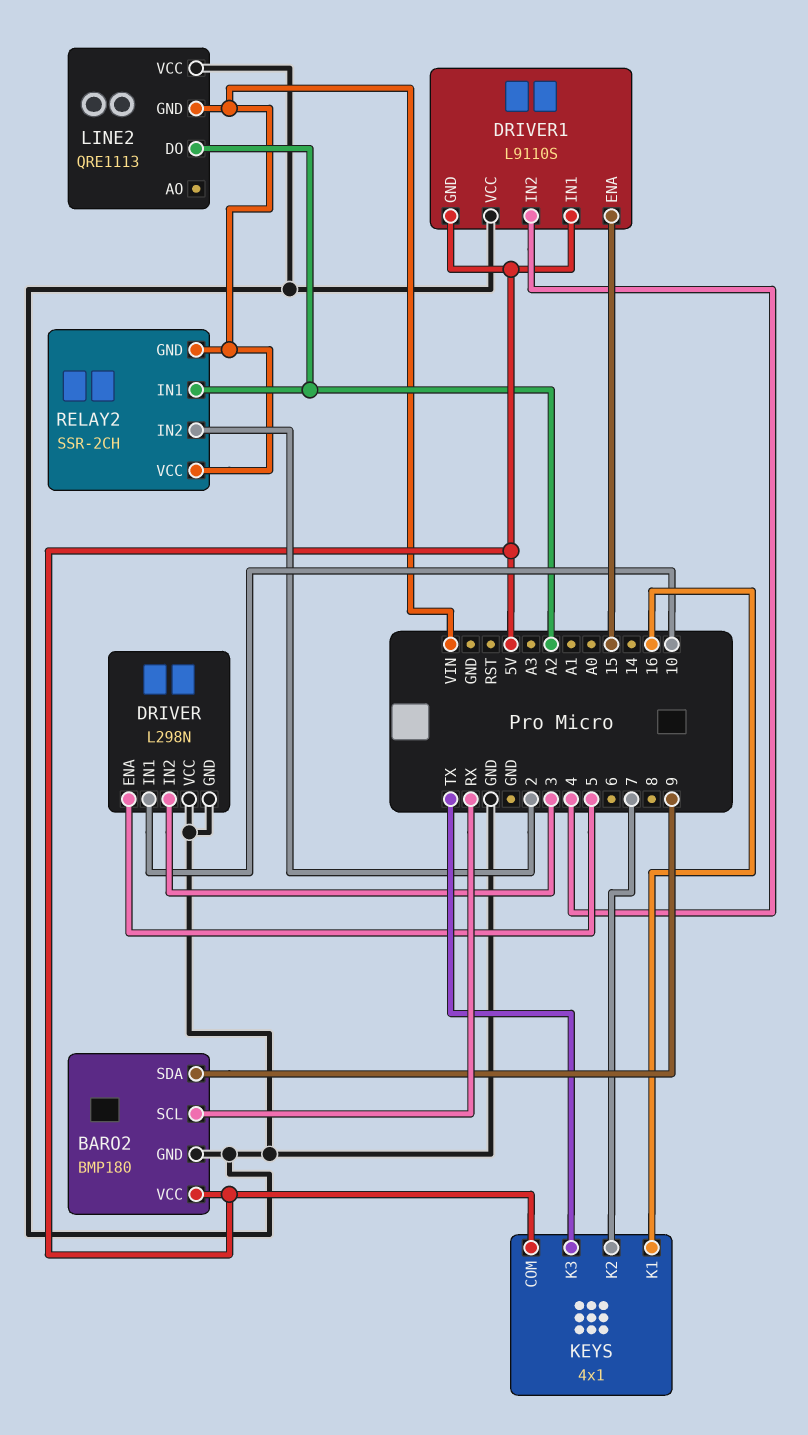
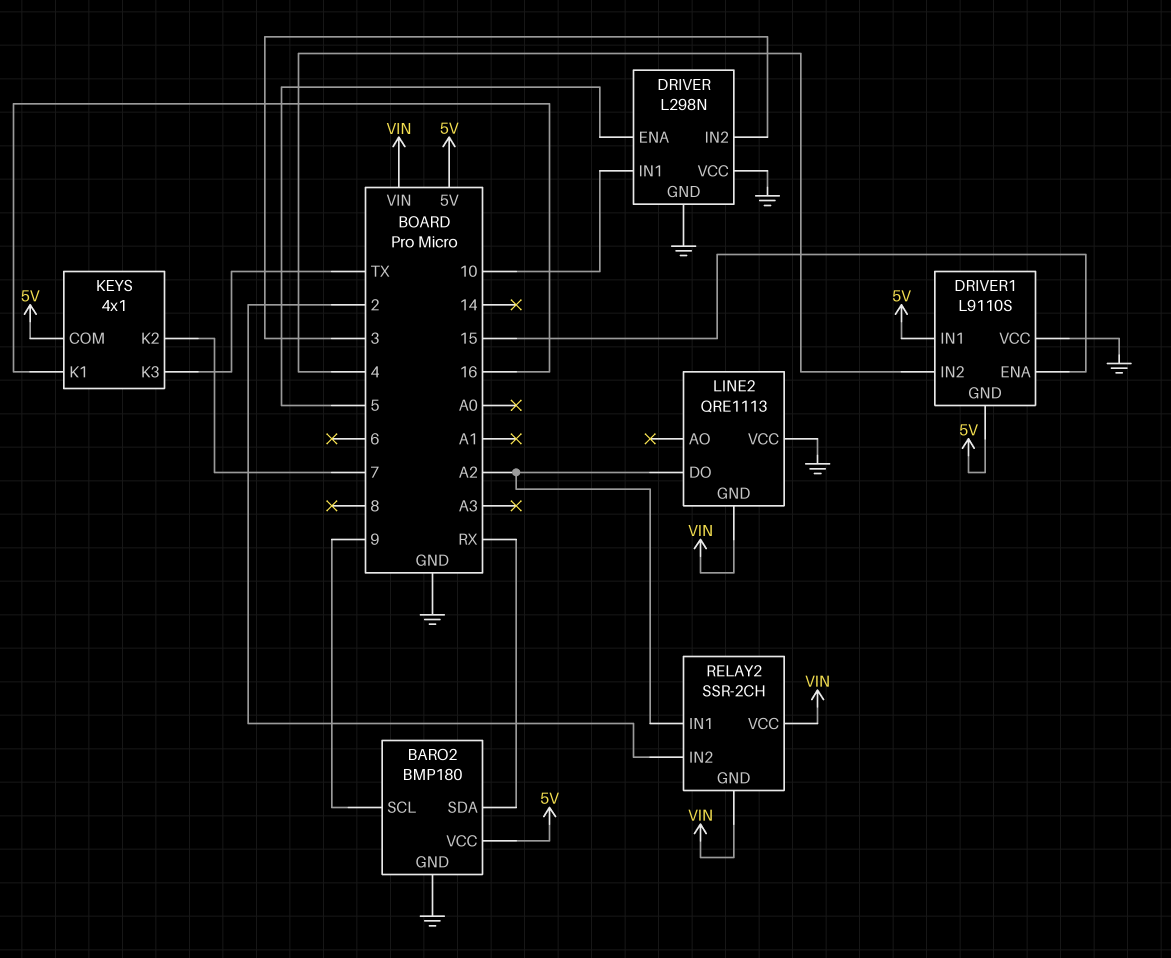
BARO2 pin SCL: RX -> 9
BARO2 pin SDA: 9 -> RX

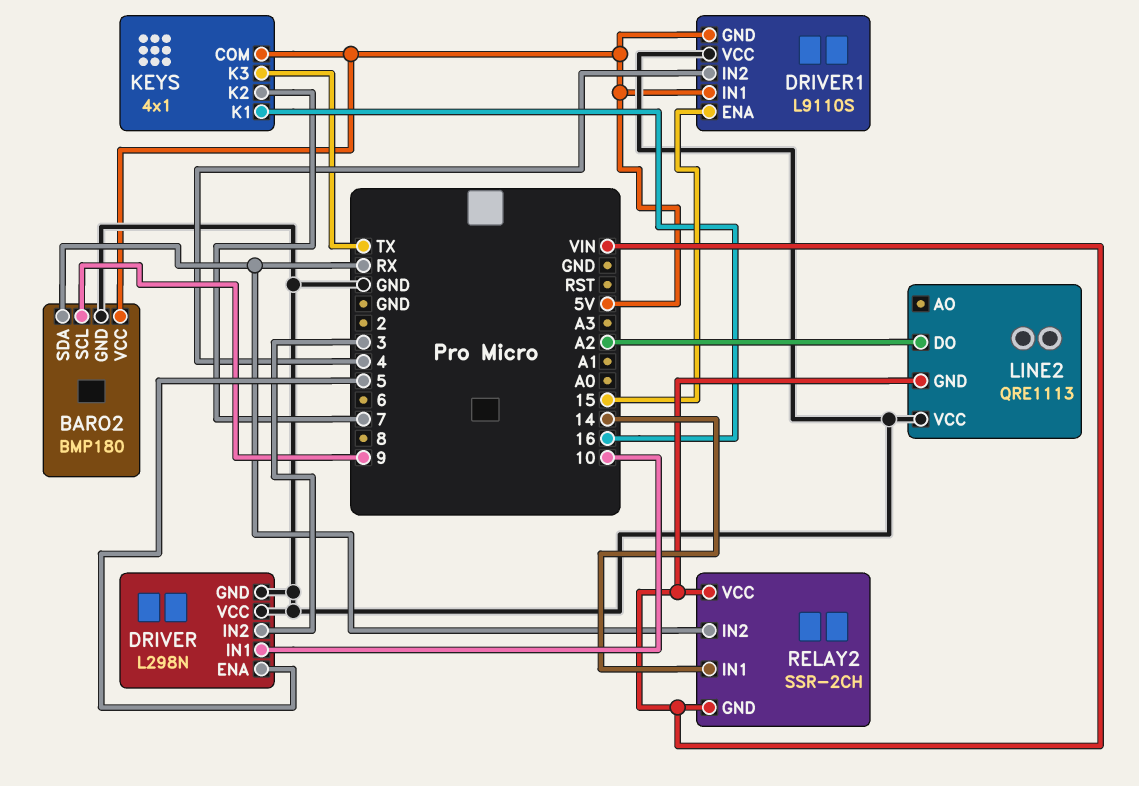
RELAY2 pin IN1: A2 -> 14
RELAY2 pin IN2: 2 -> RX

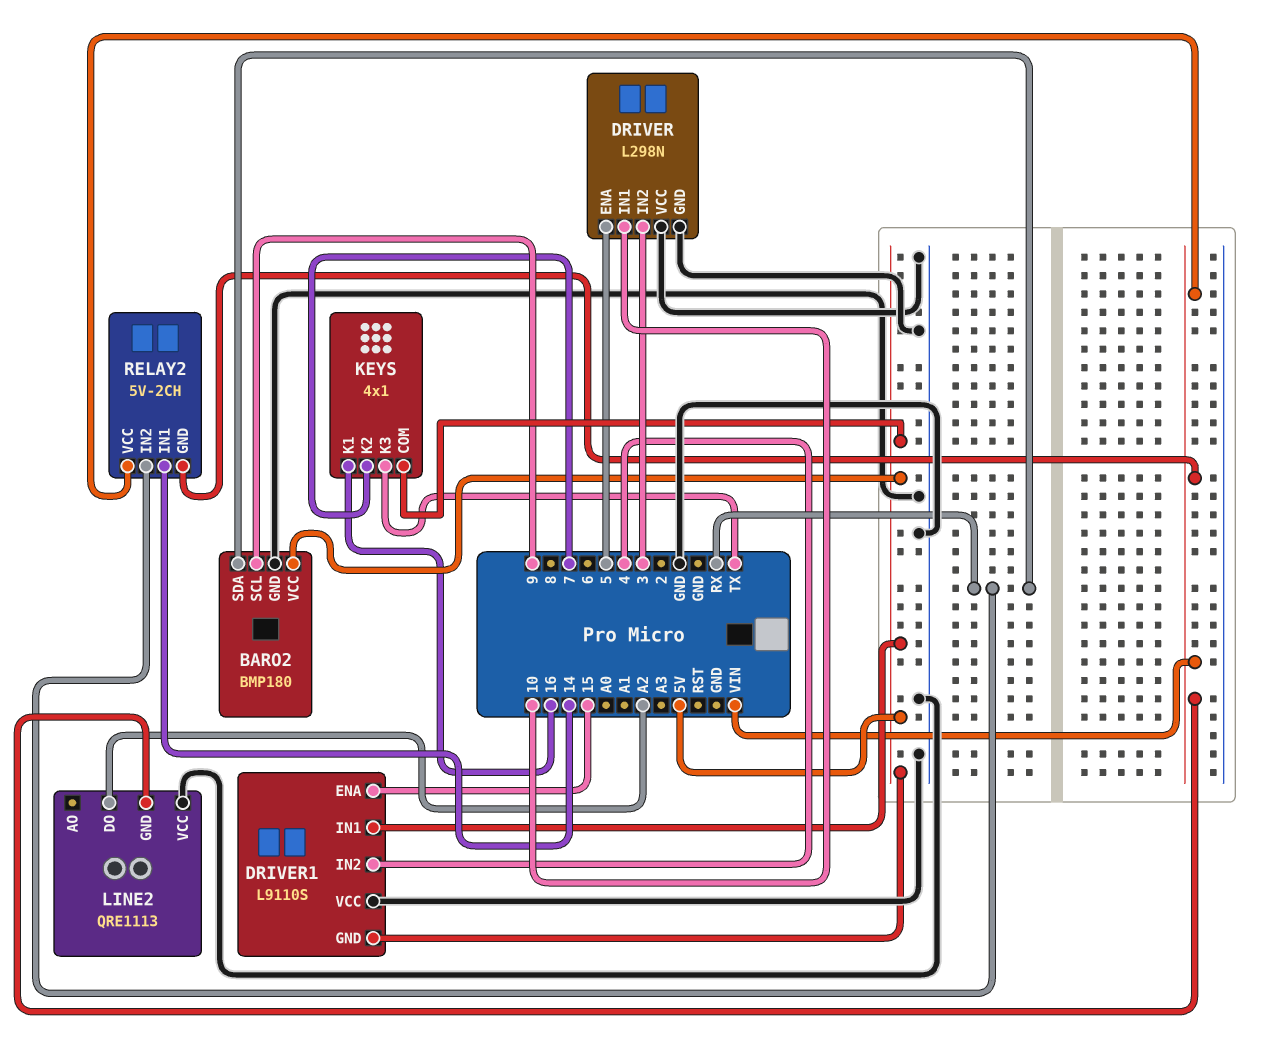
RELAY2: SSR-2CH -> 5V-2CH

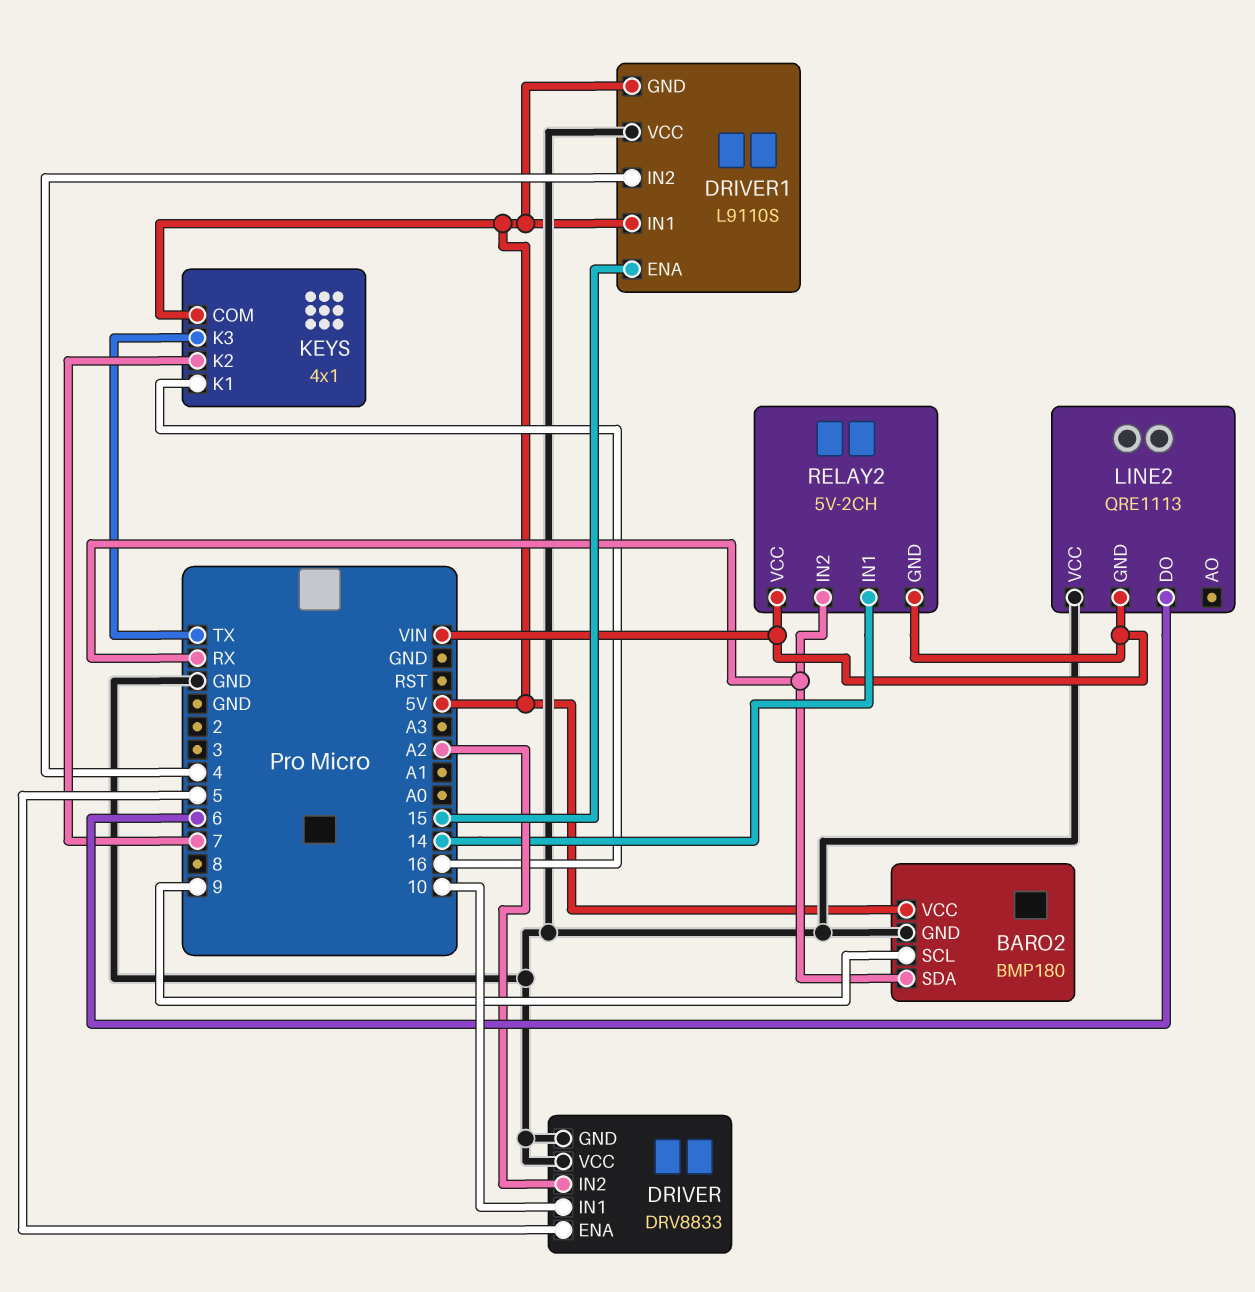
DRIVER: L298N -> DRV8833
DRIVER pin IN2: 3 -> A2
LINE2 pin DO: A2 -> 6

